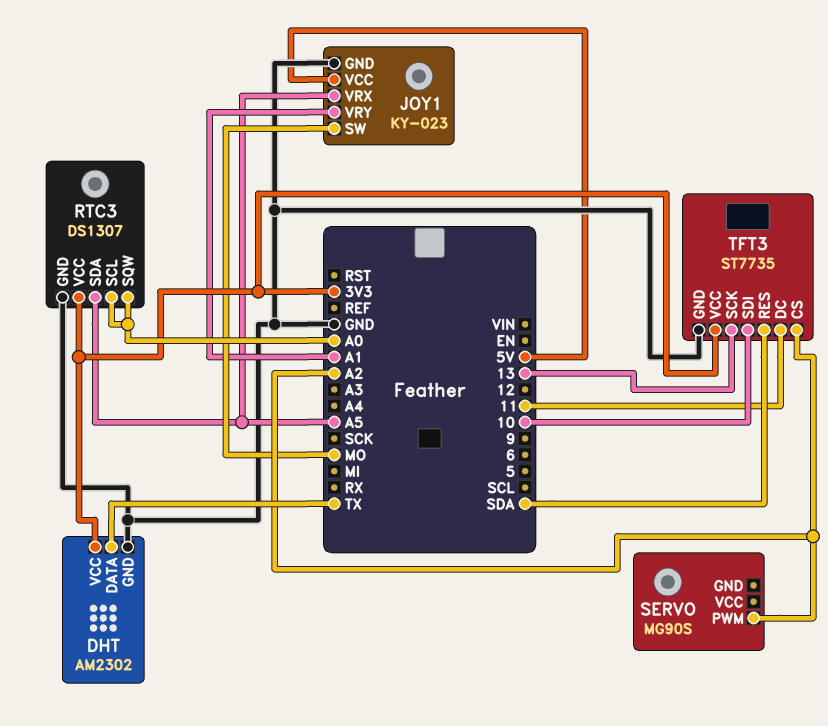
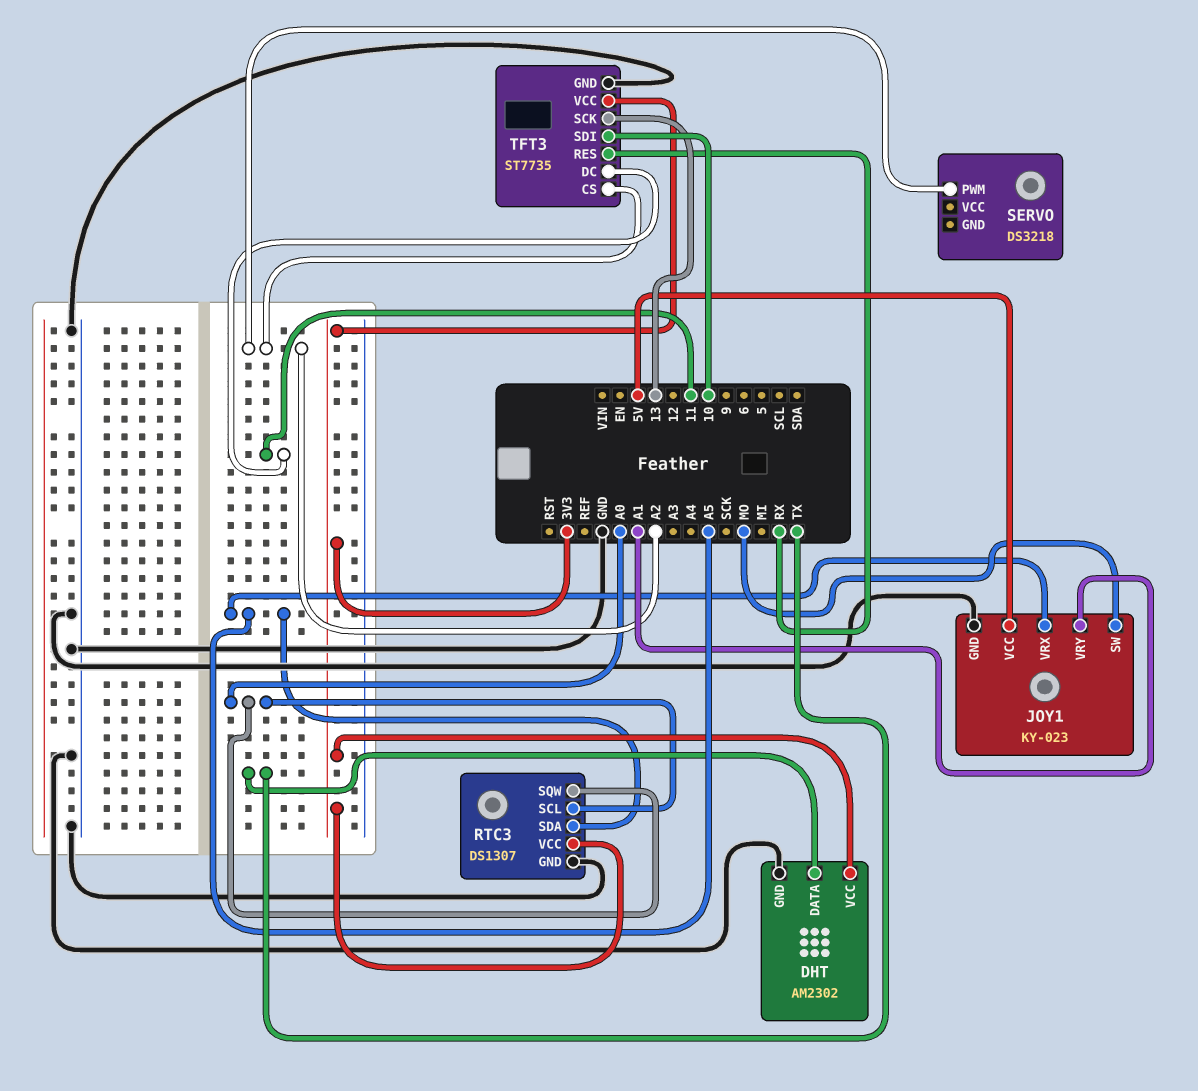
SERVO: MG90S -> DS3218
TFT3 pin RES: SDA -> RX

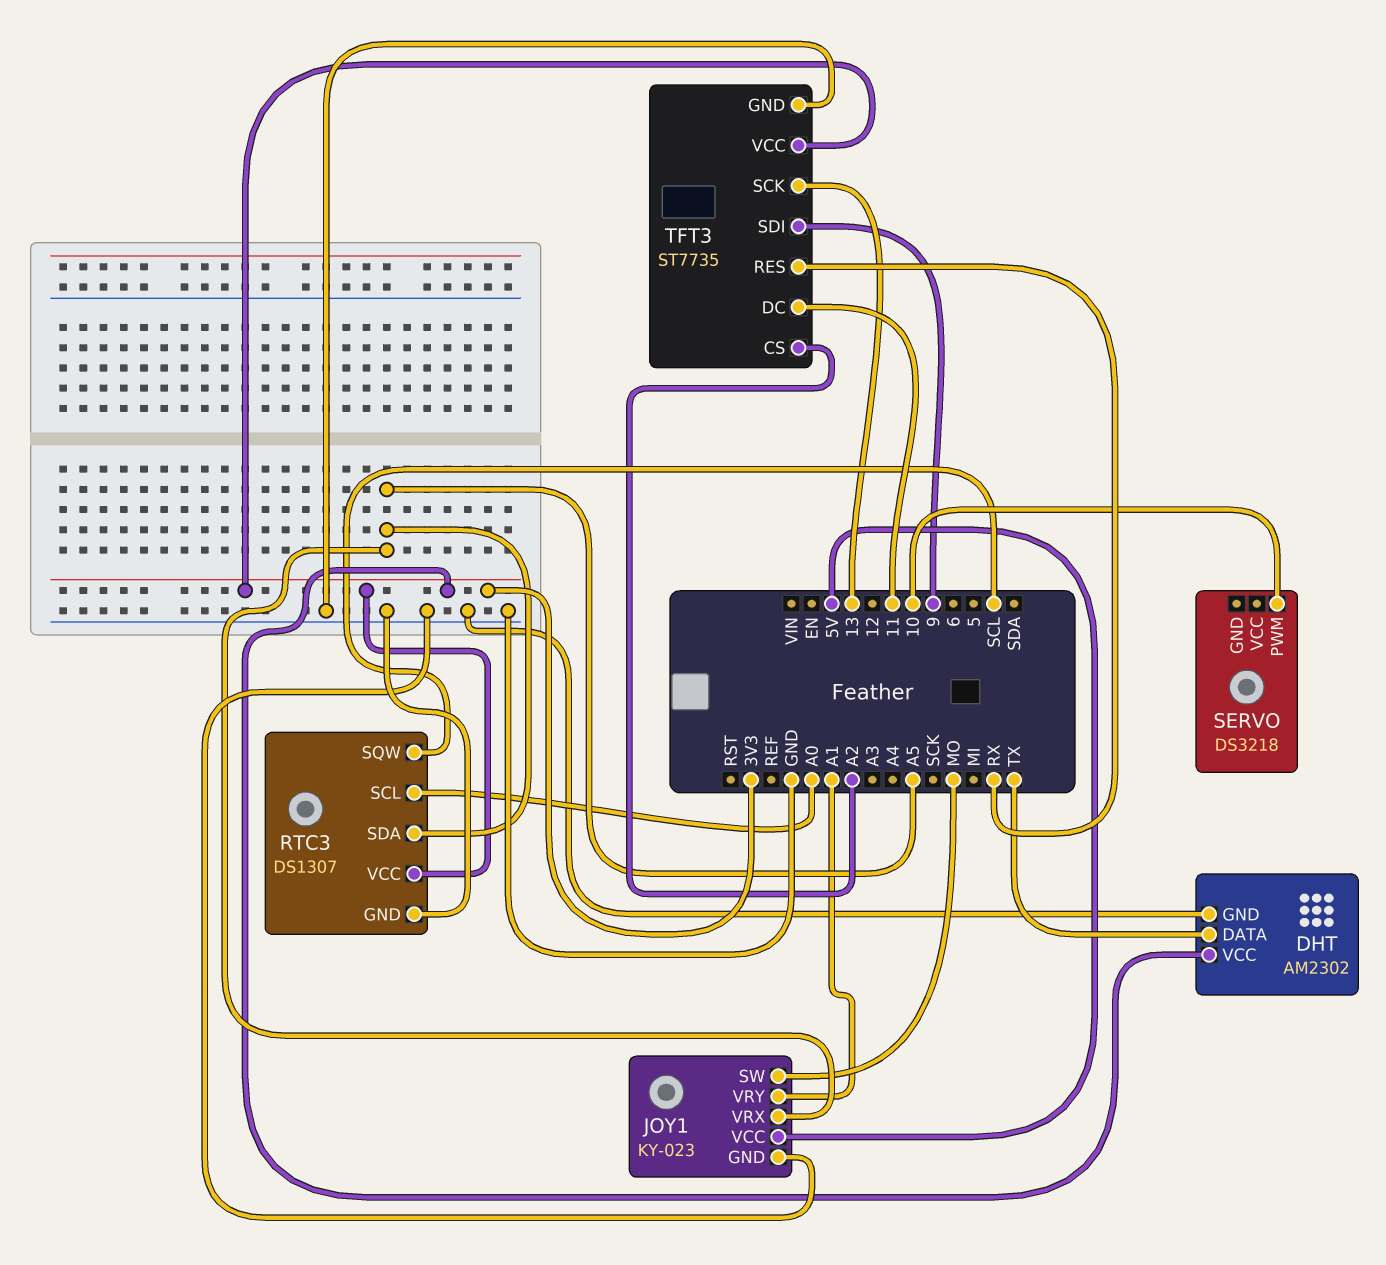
RTC3 pin SQW: A0 -> SCL
SERVO pin PWM: A2 -> 10
TFT3 pin SDI: 10 -> 9

